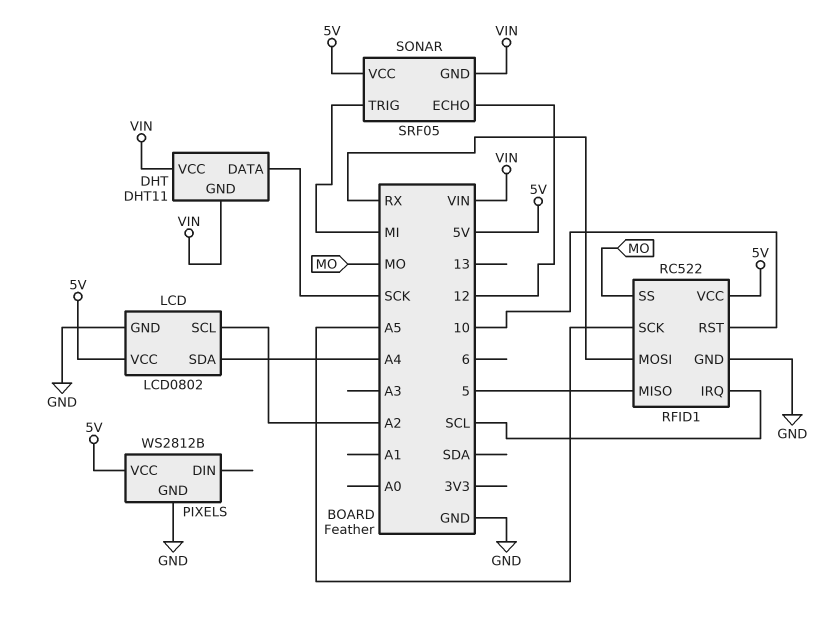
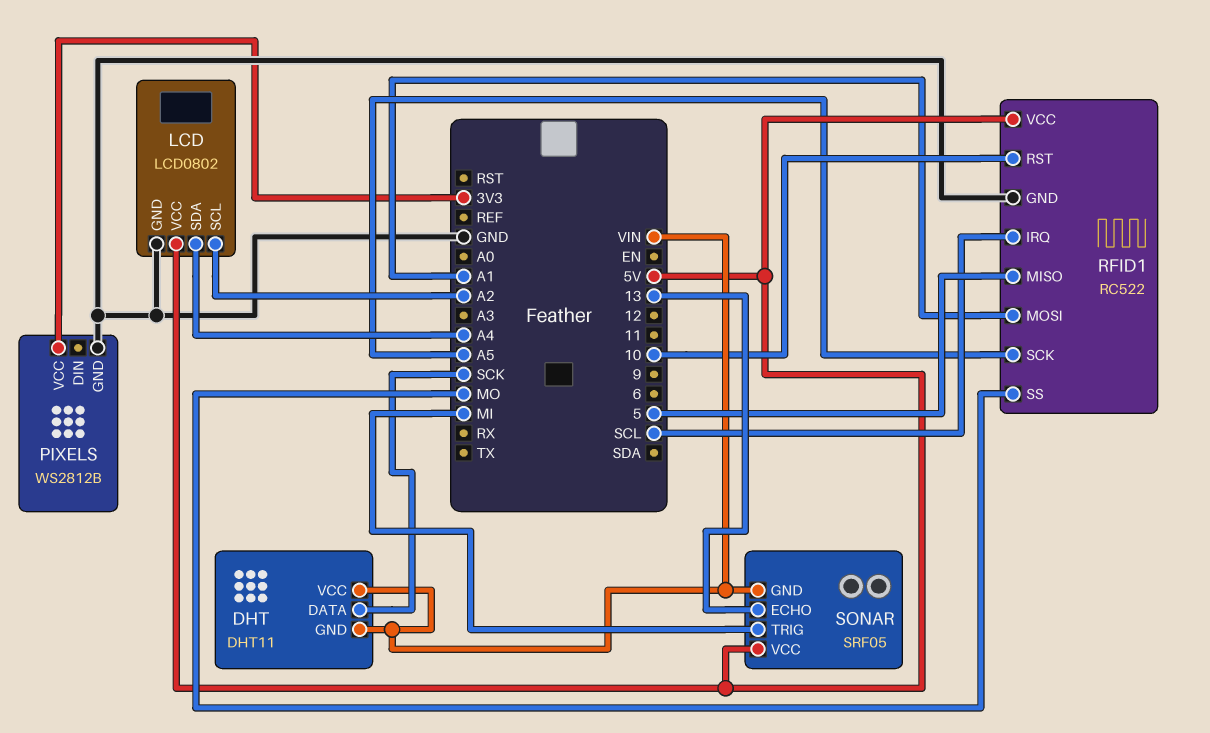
PIXELS pin VCC: 5V -> 3V3
RFID1 pin MOSI: RX -> A1
SONAR pin ECHO: 12 -> 13

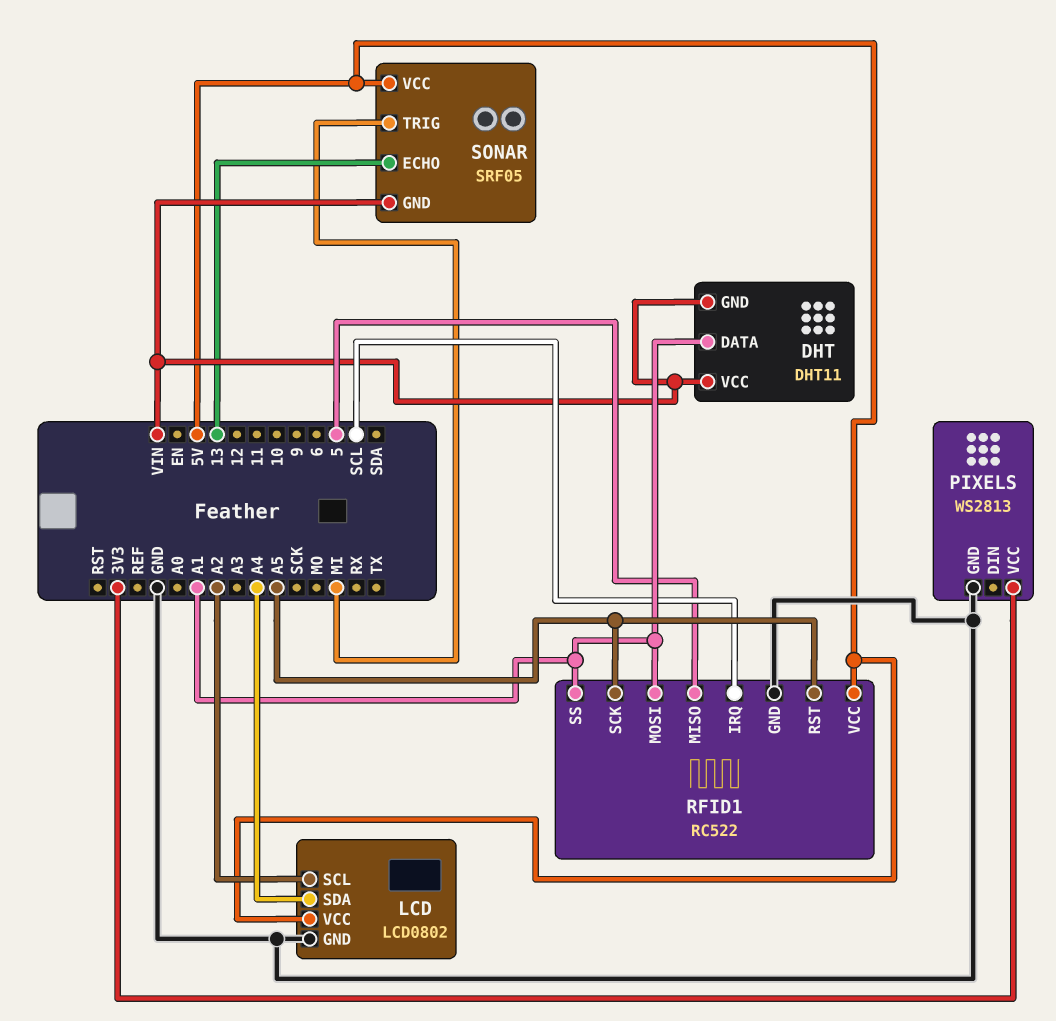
DHT pin DATA: SCK -> A1
PIXELS: WS2812B -> WS2813
RFID1 pin RST: 10 -> A5
RFID1 pin SS: MO -> A1

